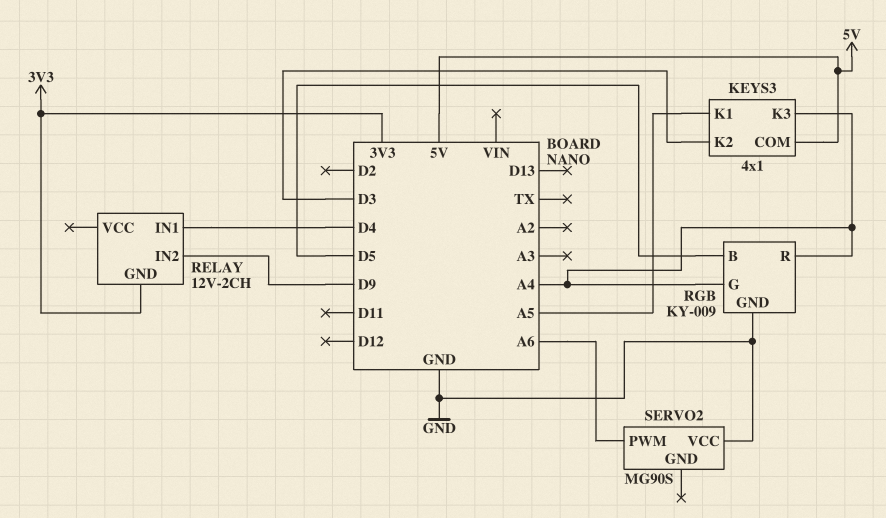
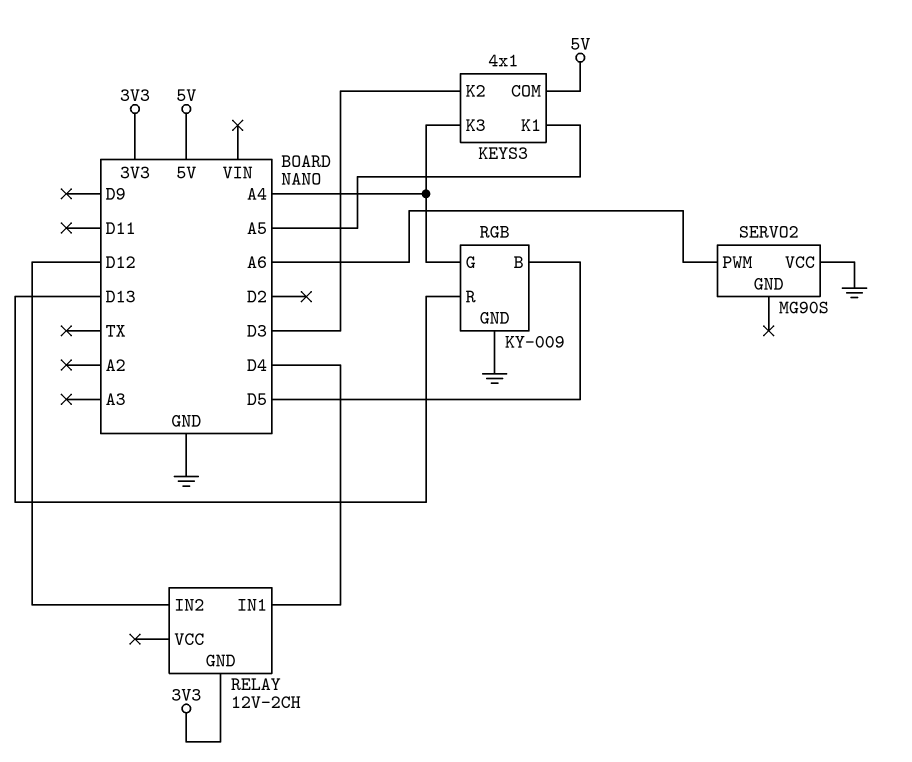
RELAY pin IN2: D9 -> D12
RGB pin R: A4 -> D13

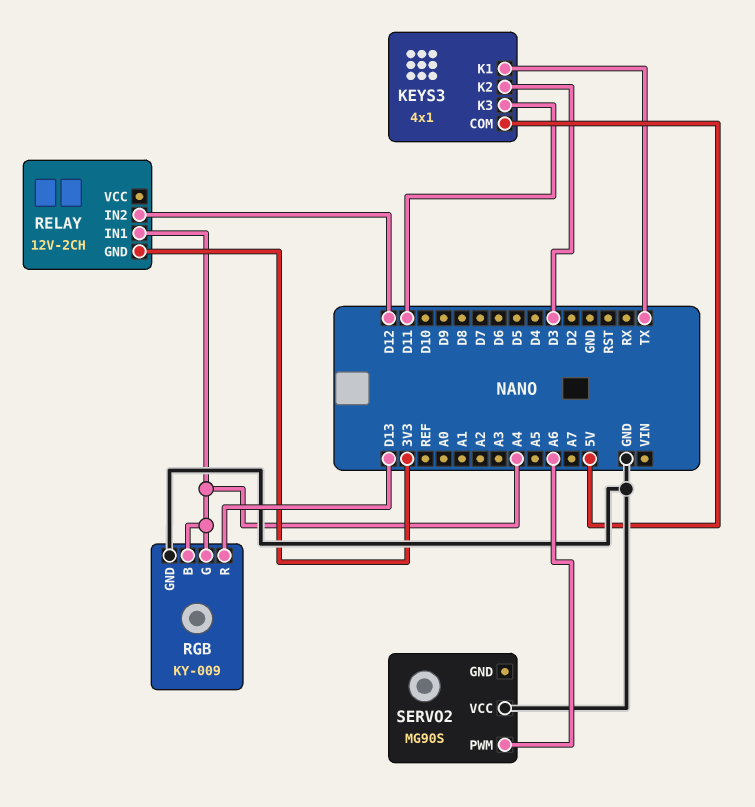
KEYS3 pin K1: A5 -> TX
KEYS3 pin K3: A4 -> D11
RELAY pin IN1: D4 -> A4
RGB pin B: D5 -> A4

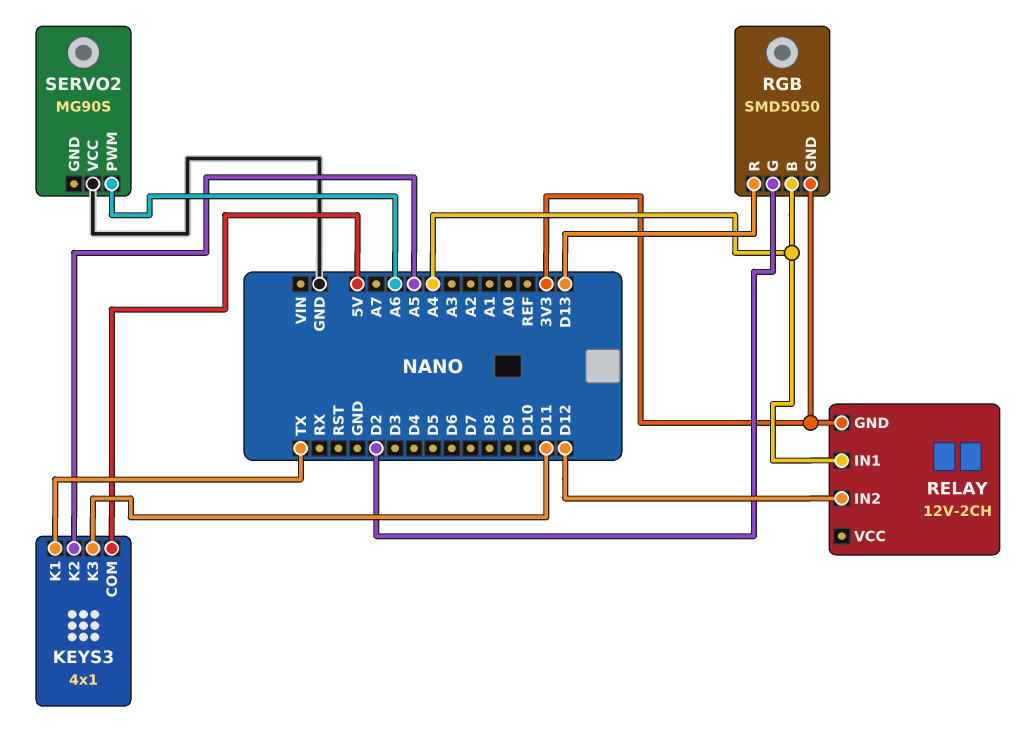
KEYS3 pin K2: D3 -> A5
RGB: KY-009 -> SMD5050
RGB pin G: A4 -> D2
RGB pin GND: GND -> 3V3

